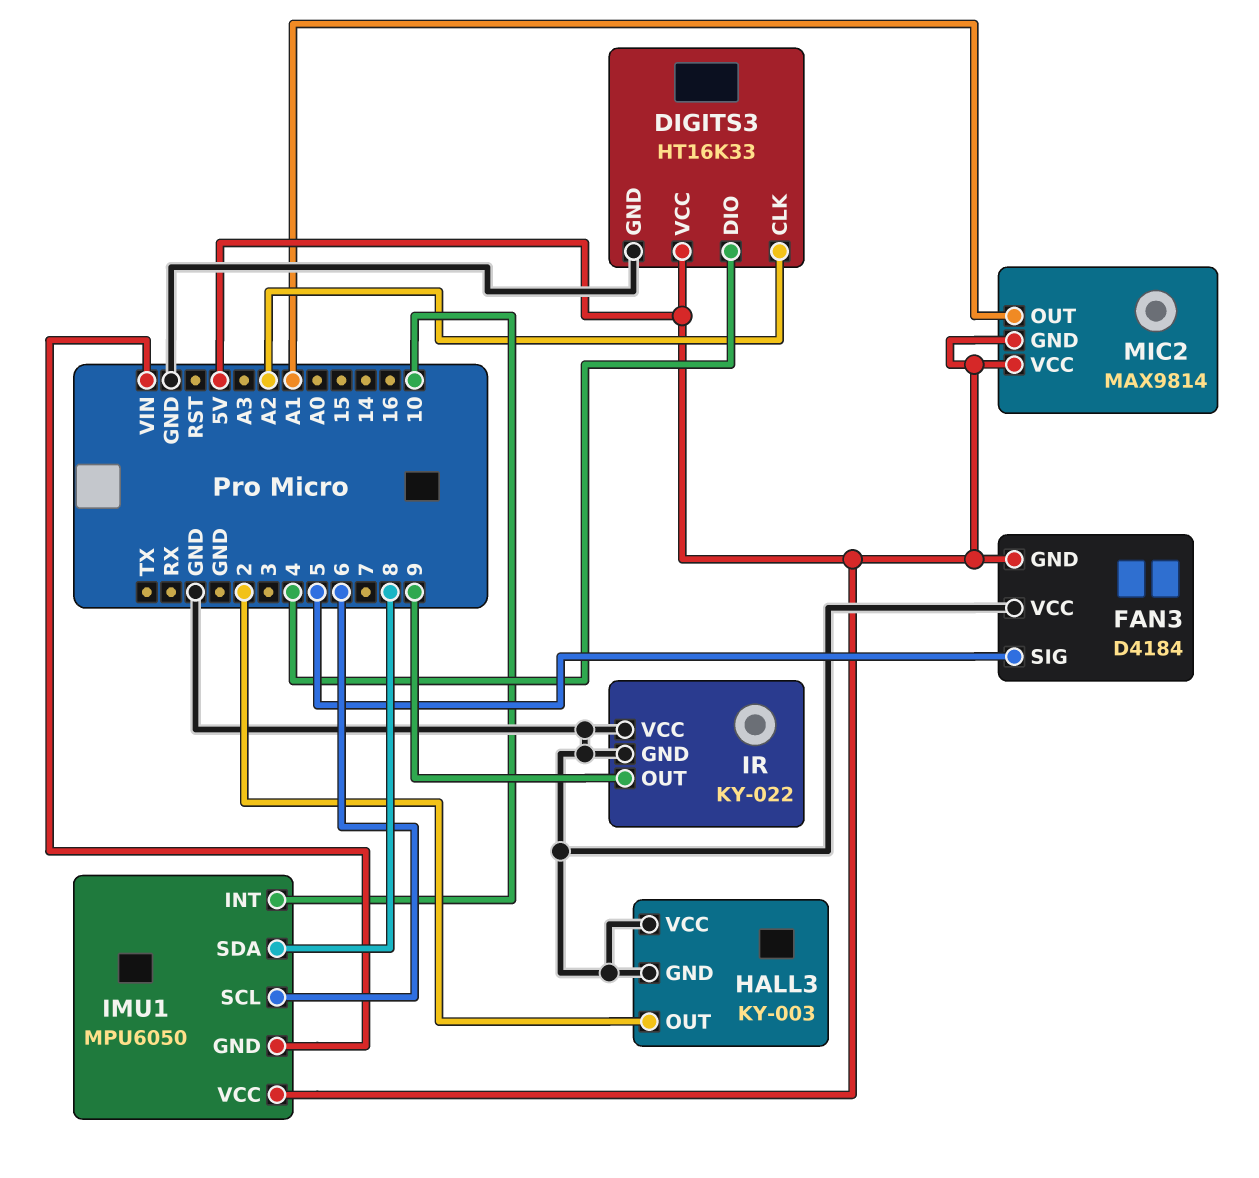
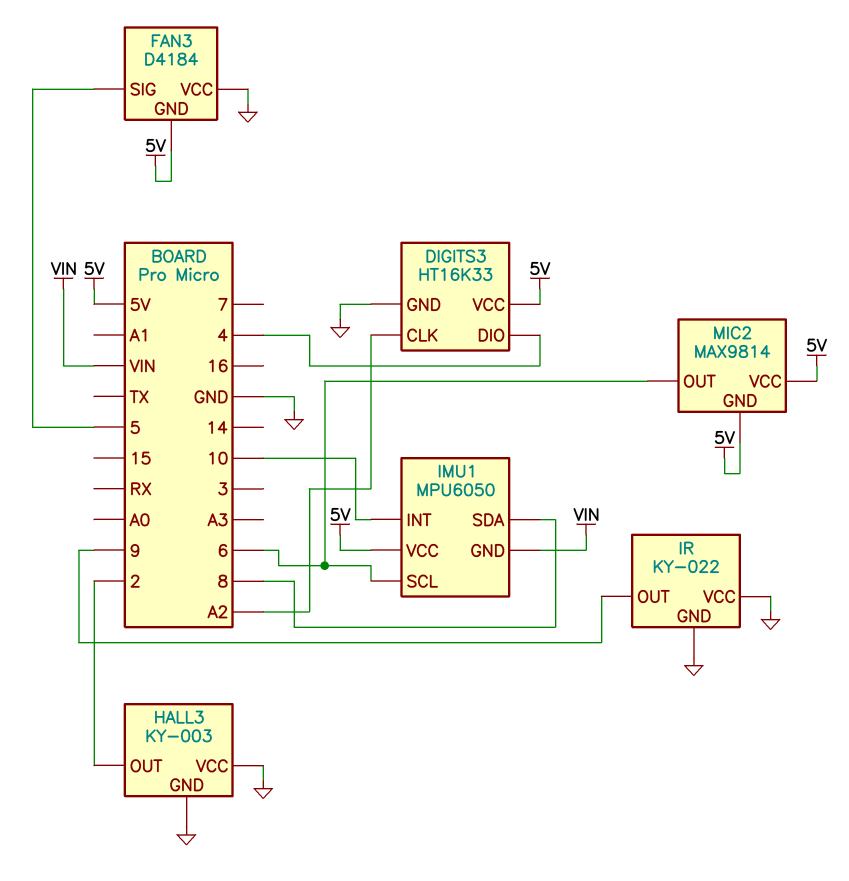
MIC2 pin OUT: A1 -> 6

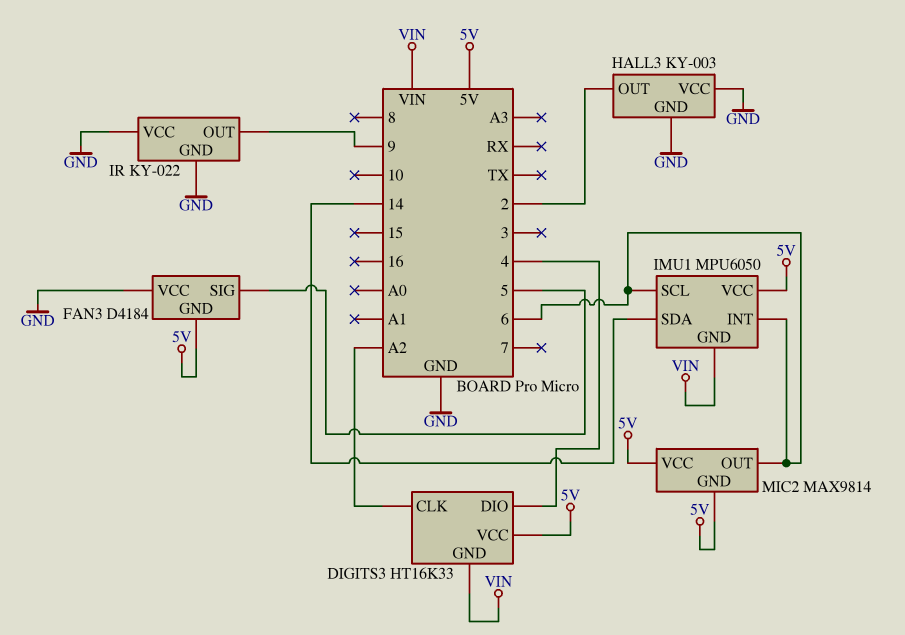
DIGITS3 pin GND: GND -> VIN
IMU1 pin INT: 10 -> 6
IMU1 pin SDA: 8 -> 14

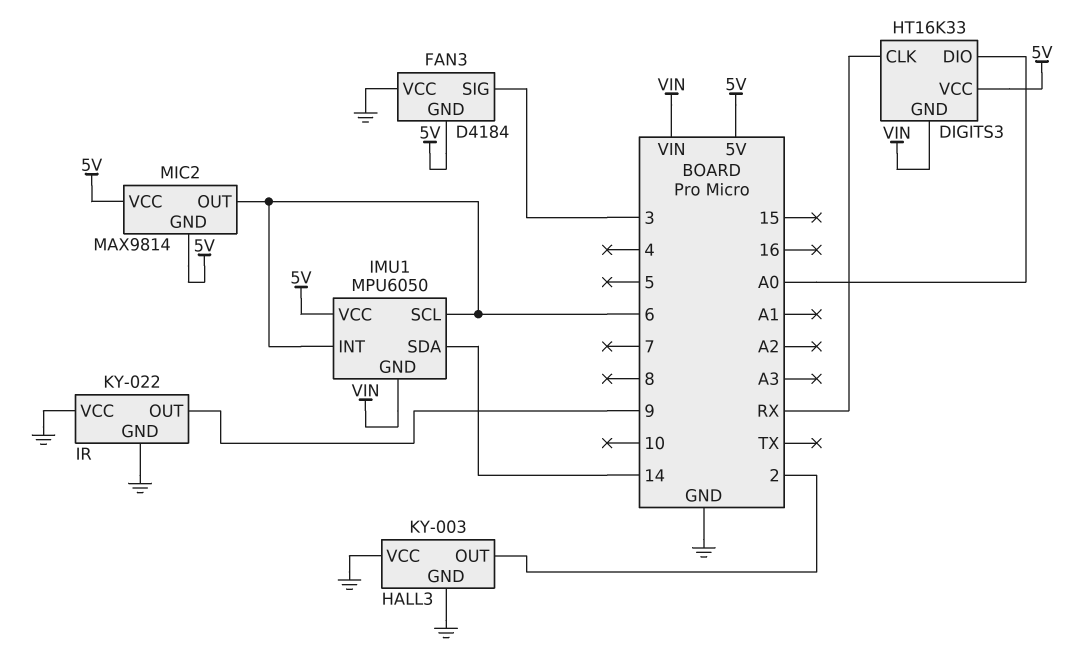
DIGITS3 pin CLK: A2 -> RX
DIGITS3 pin DIO: 4 -> A0
FAN3 pin SIG: 5 -> 3

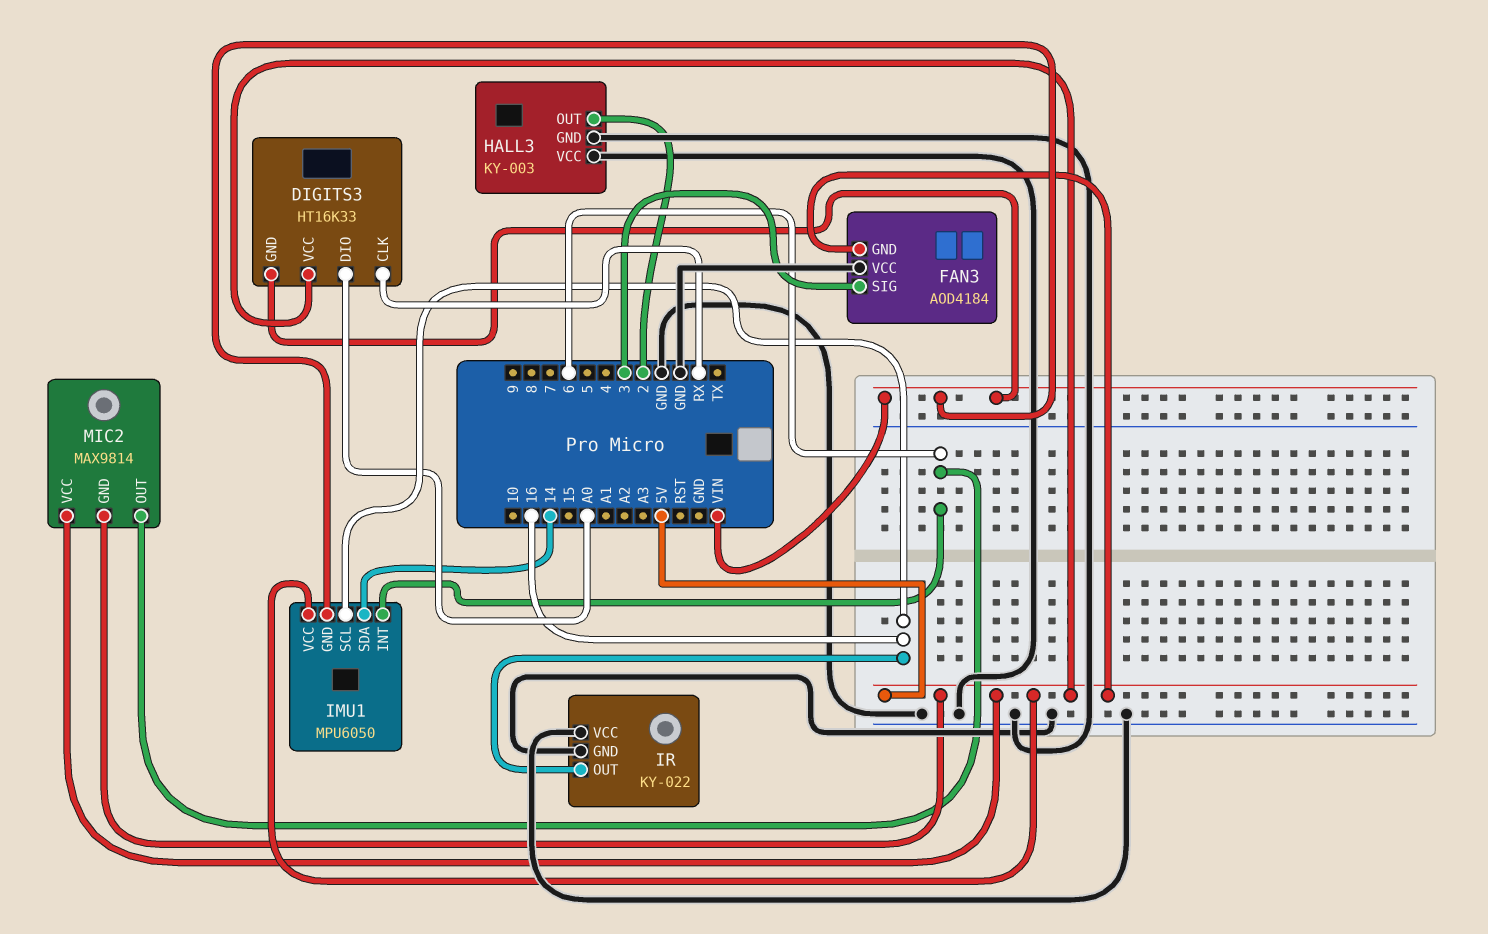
FAN3: D4184 -> AOD4184
IMU1 pin SCL: 6 -> 16
IR pin OUT: 9 -> 16

